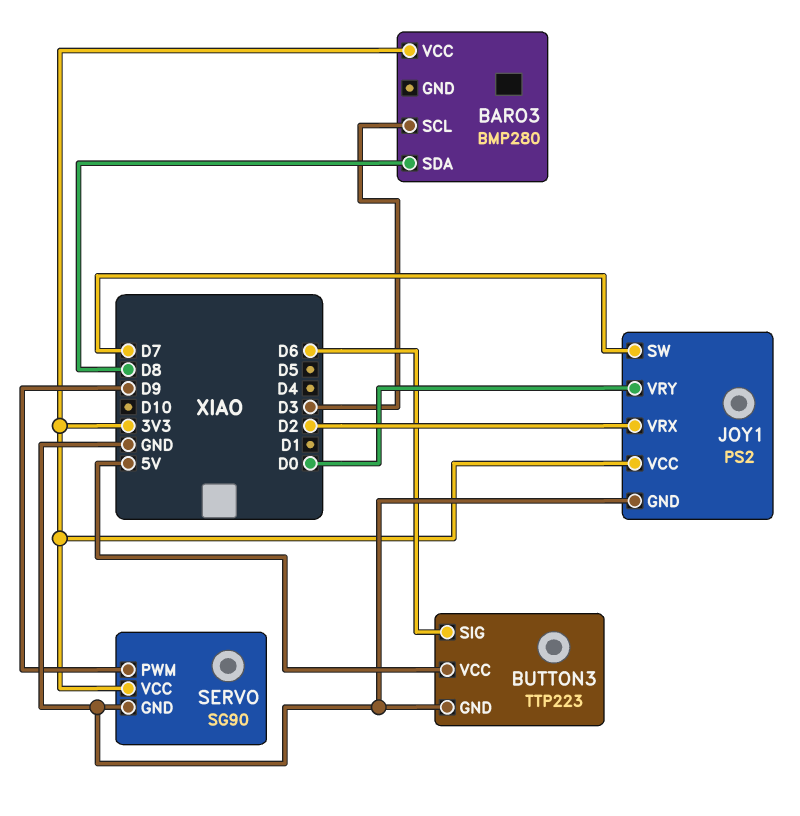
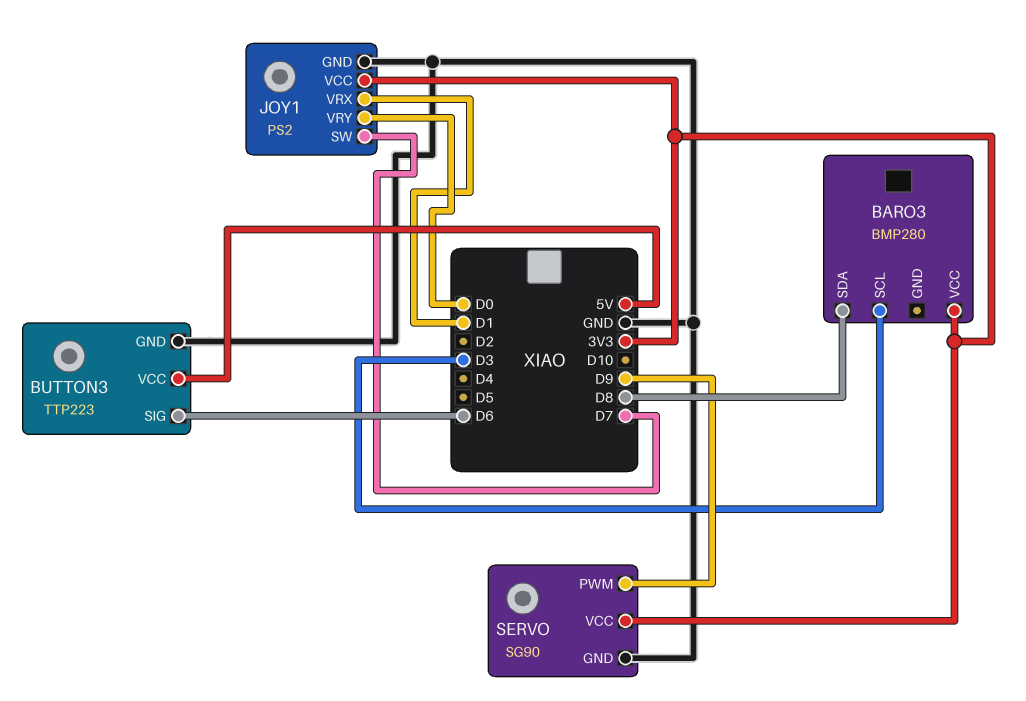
JOY1 pin VRX: D2 -> D1

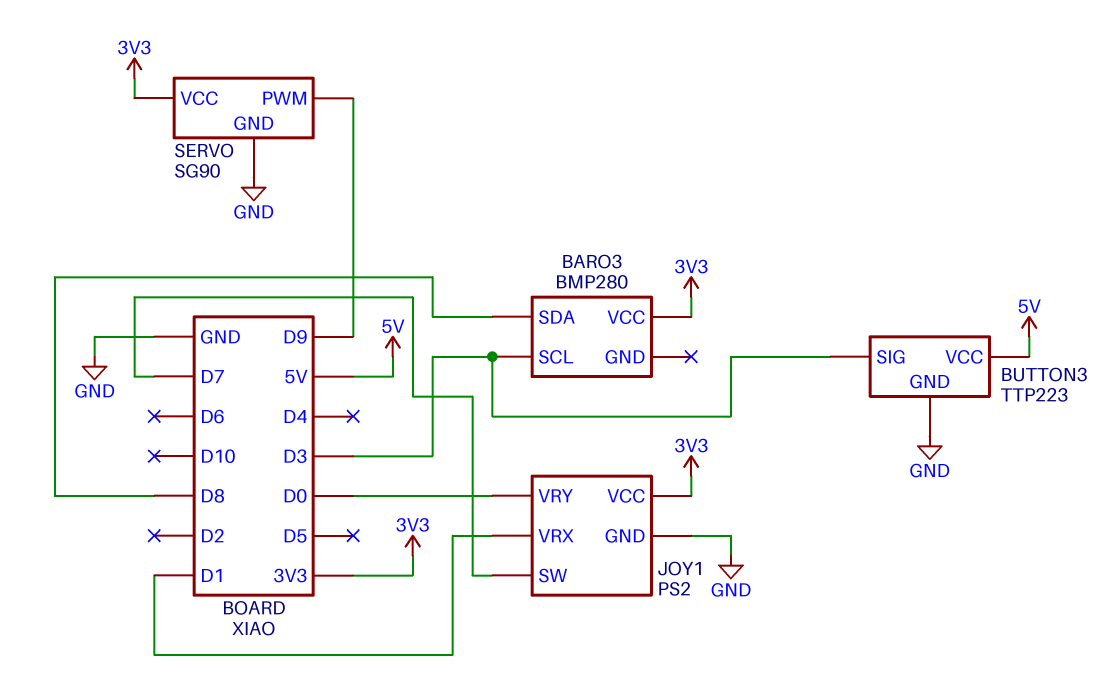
BUTTON3 pin SIG: D6 -> D3

